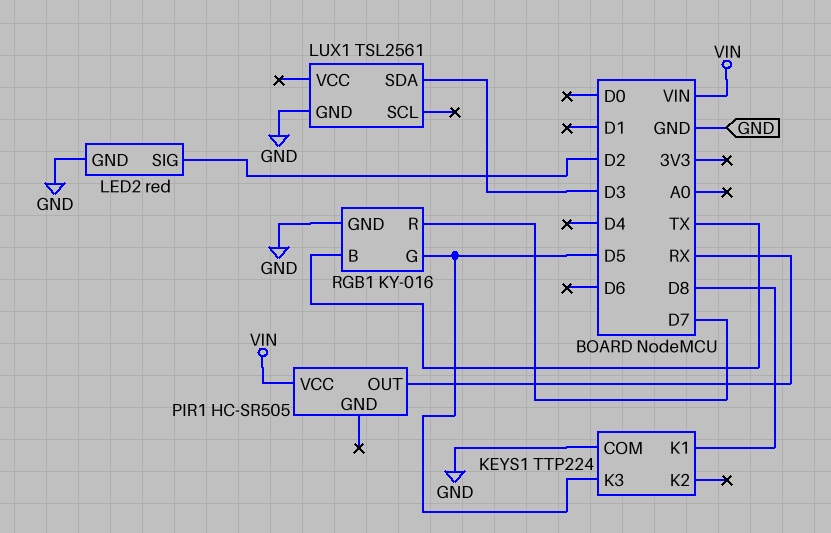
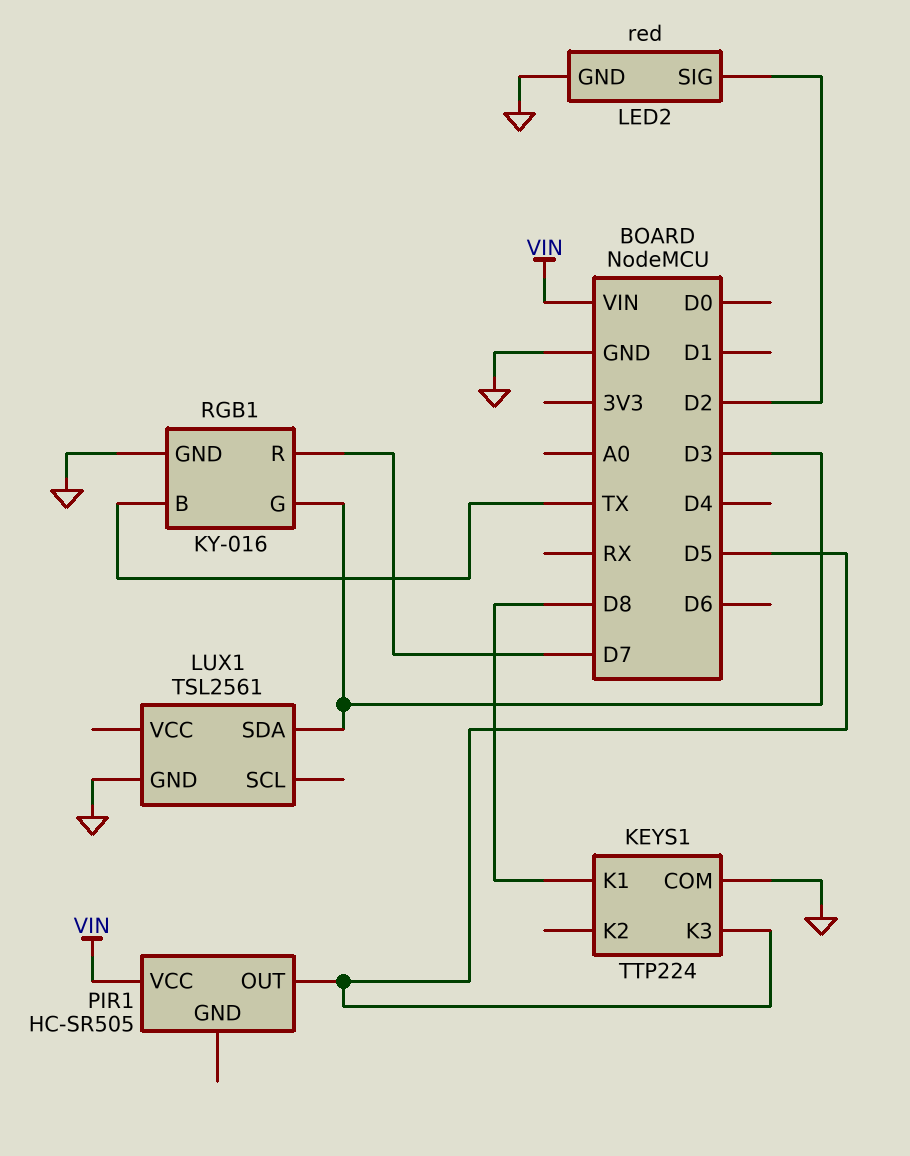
PIR1 pin OUT: RX -> D5
RGB1 pin G: D5 -> D3

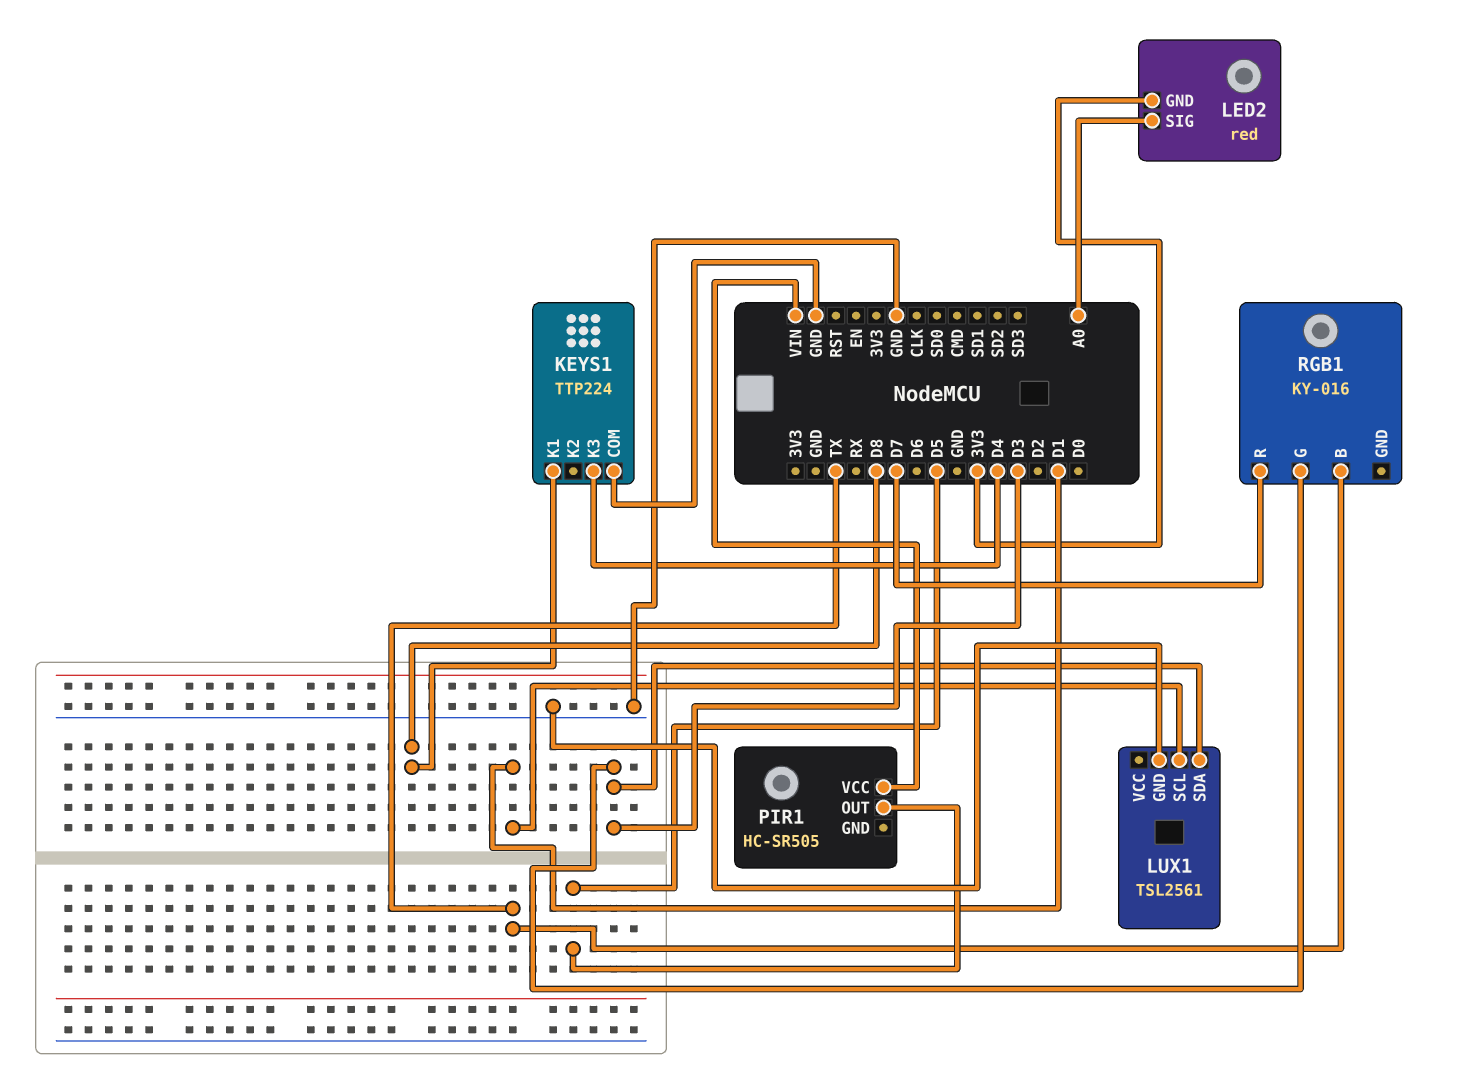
KEYS1 pin K3: D5 -> D4
LED2 pin GND: GND -> 3V3
LED2 pin SIG: D2 -> A0
LUX1 pin SCL: none -> D1
RGB1 pin GND: GND -> none

